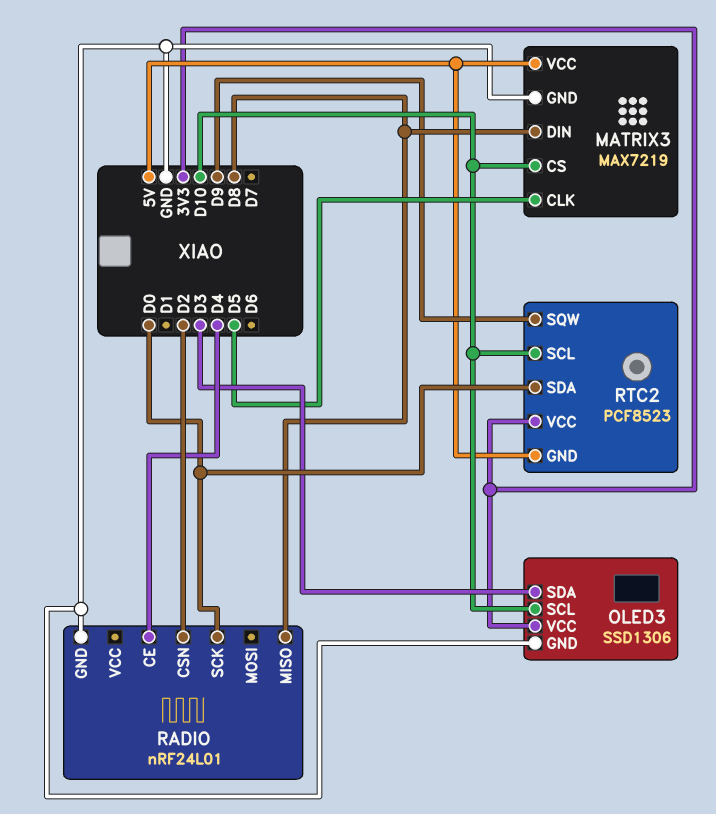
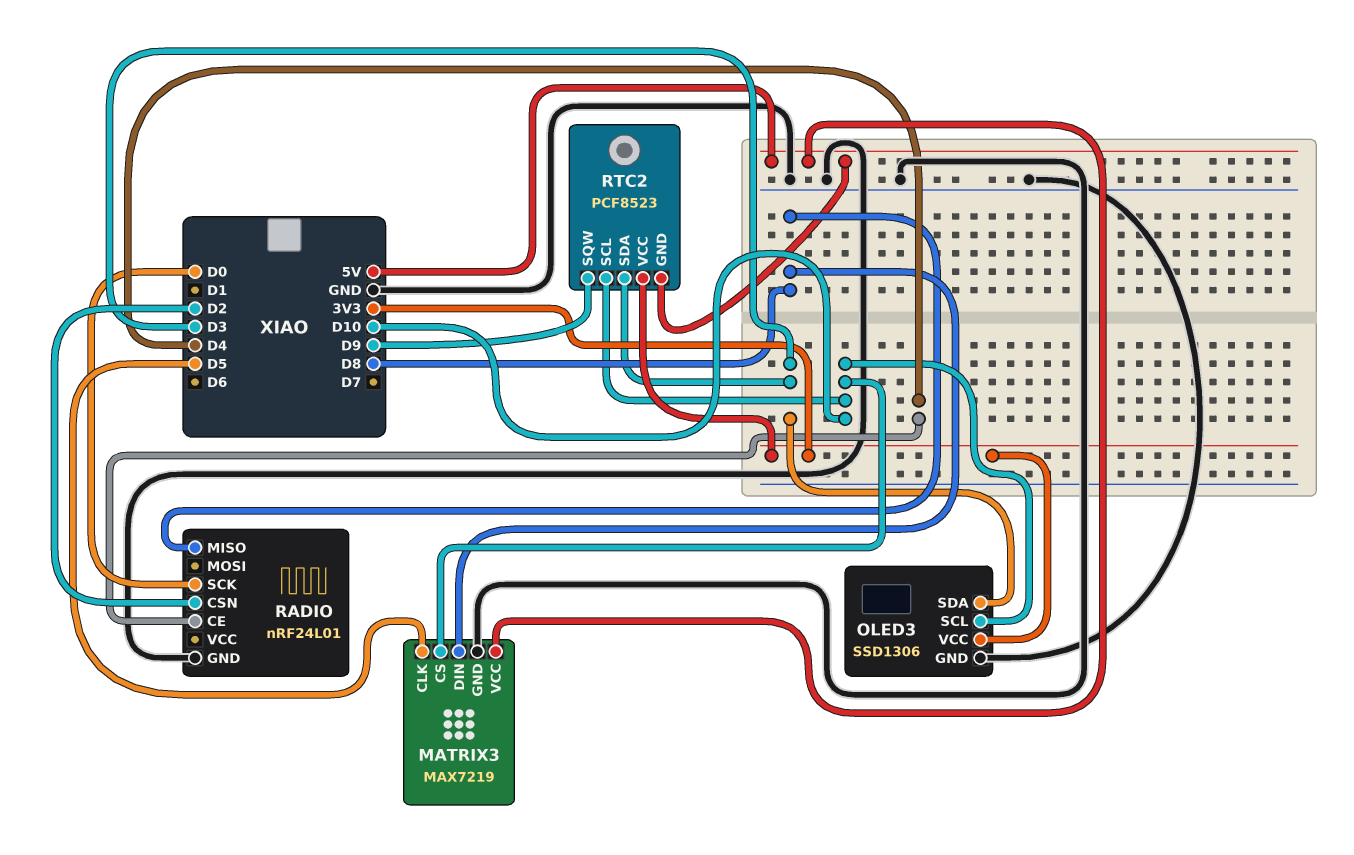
RTC2 pin SDA: D0 -> D3

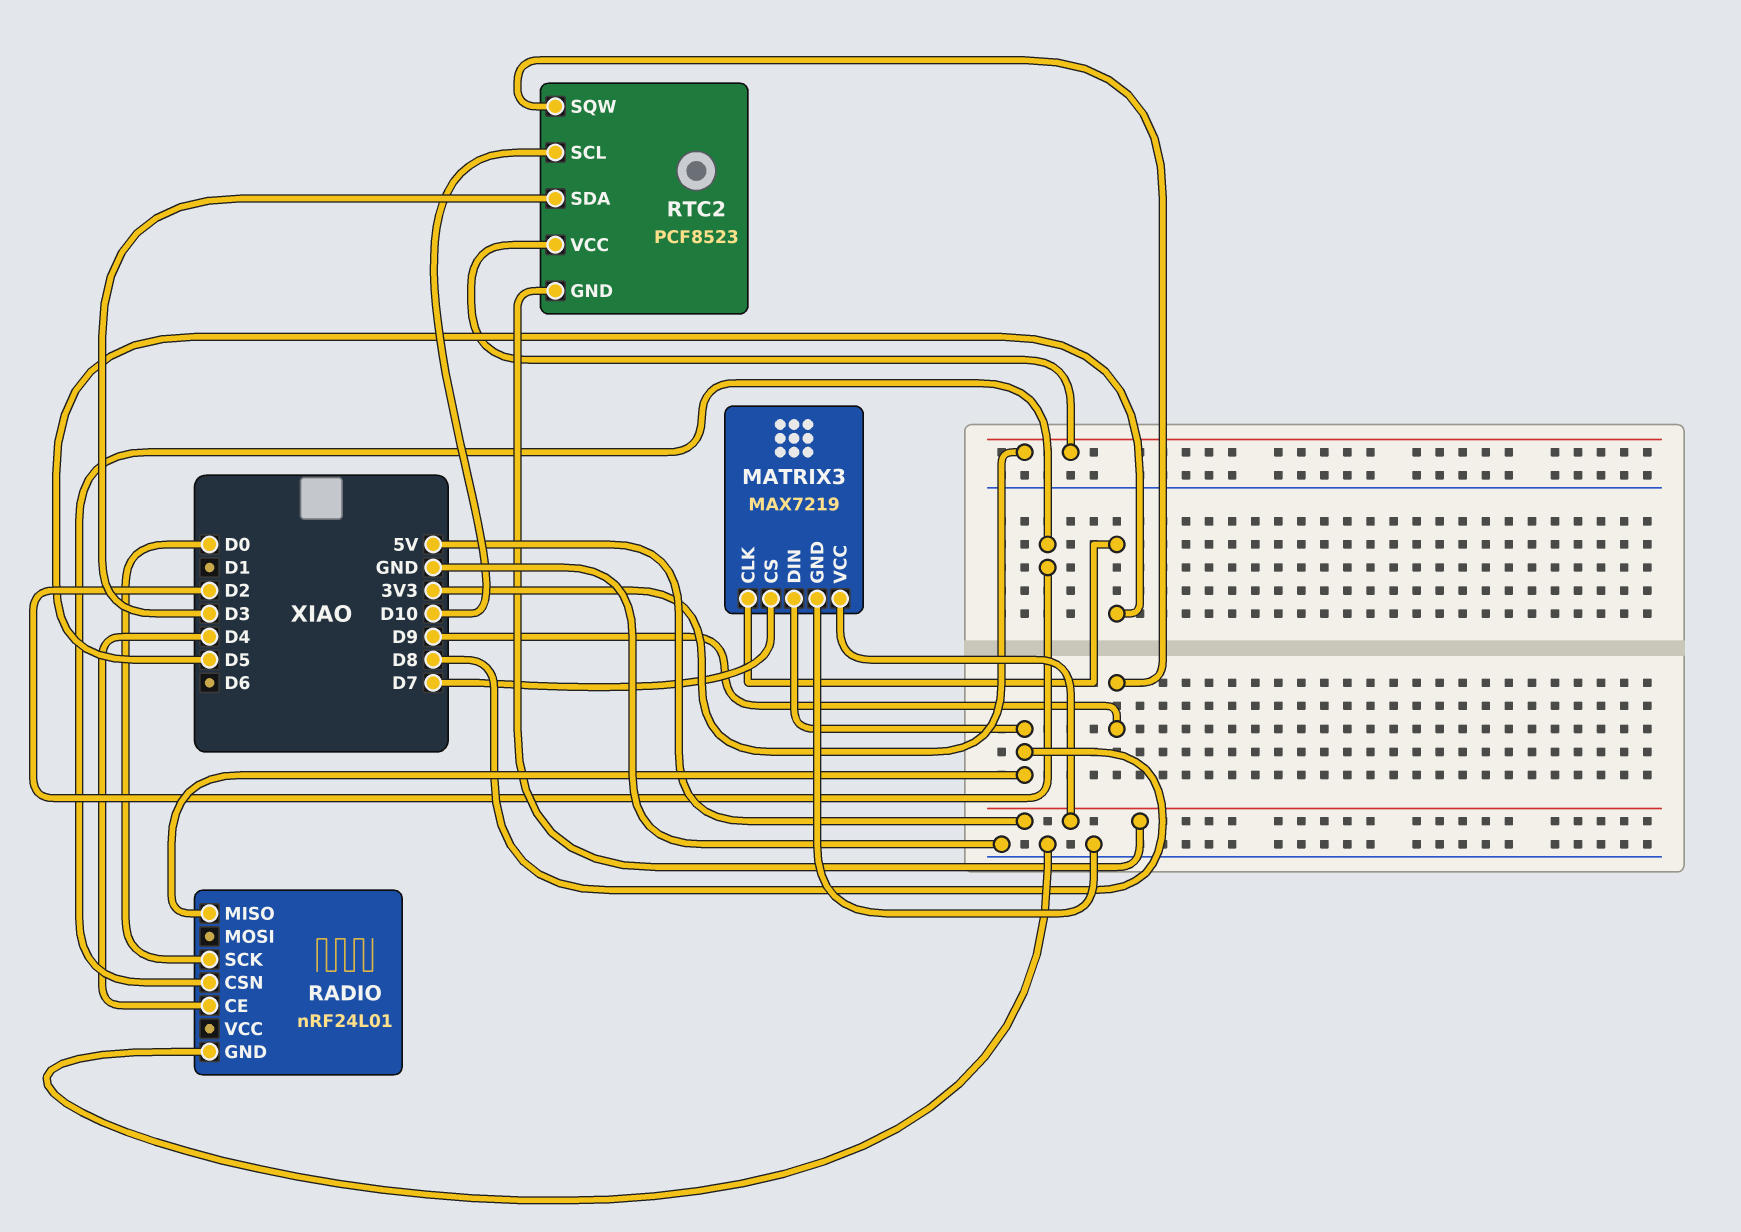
MATRIX3 pin CS: D10 -> D7
OLED3: SSD1306 -> none
OLED3 pin GND: GND -> none
OLED3 pin SCL: D10 -> none
OLED3 pin SDA: D3 -> none
OLED3 pin VCC: 3V3 -> none

